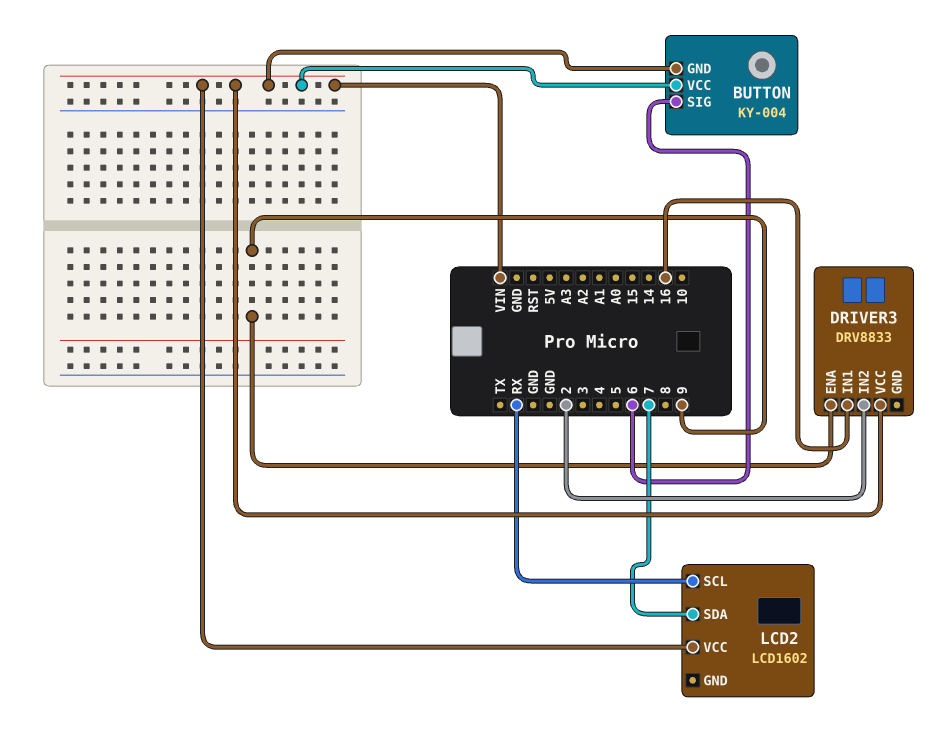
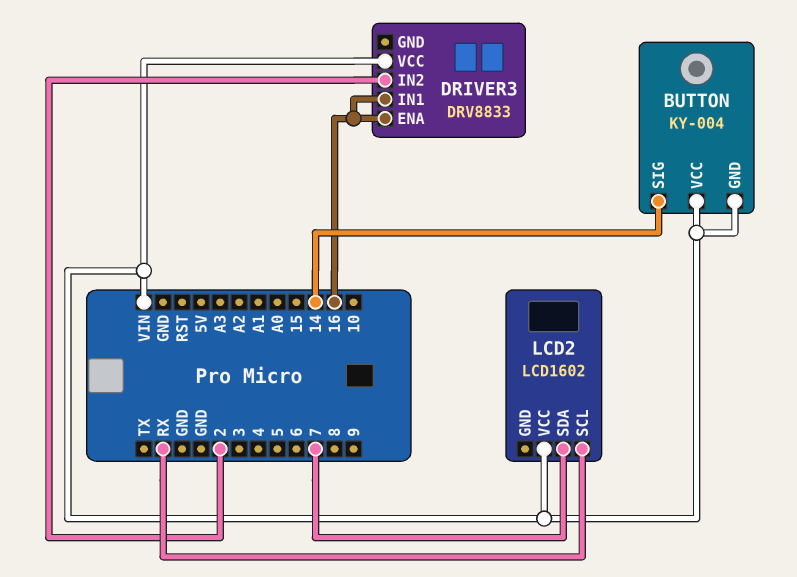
BUTTON pin SIG: 6 -> 14
DRIVER3 pin ENA: 9 -> 16

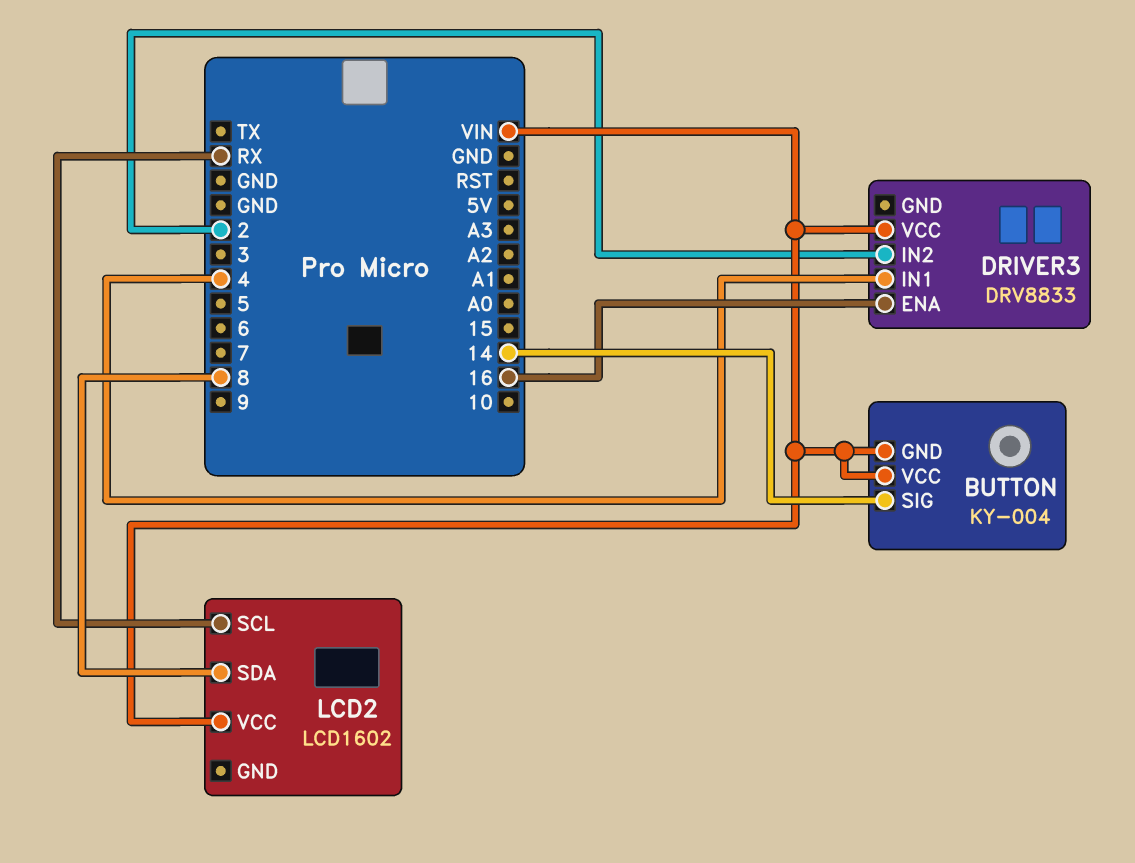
DRIVER3 pin IN1: 16 -> 4
LCD2 pin SDA: 7 -> 8

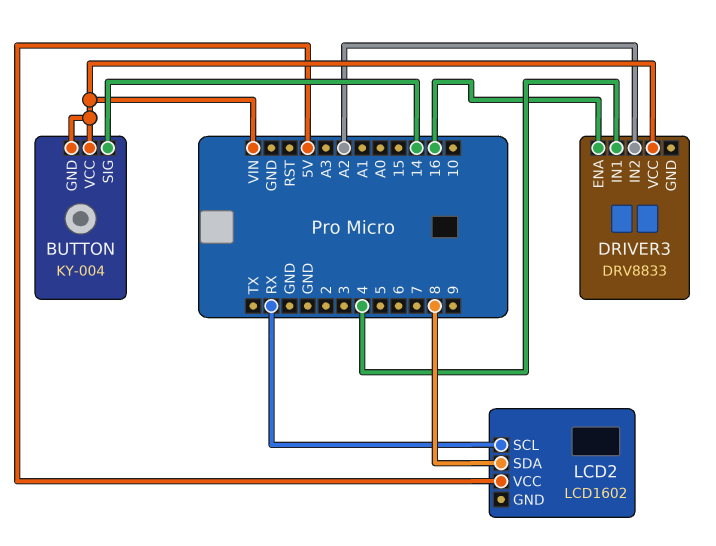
DRIVER3 pin IN2: 2 -> A2
LCD2 pin VCC: VIN -> 5V

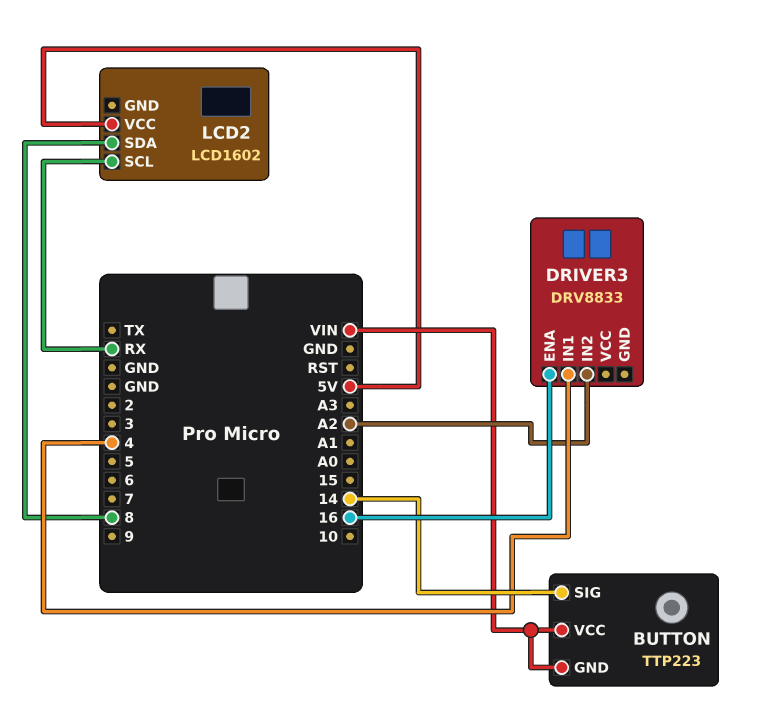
BUTTON: KY-004 -> TTP223
DRIVER3 pin VCC: VIN -> none

